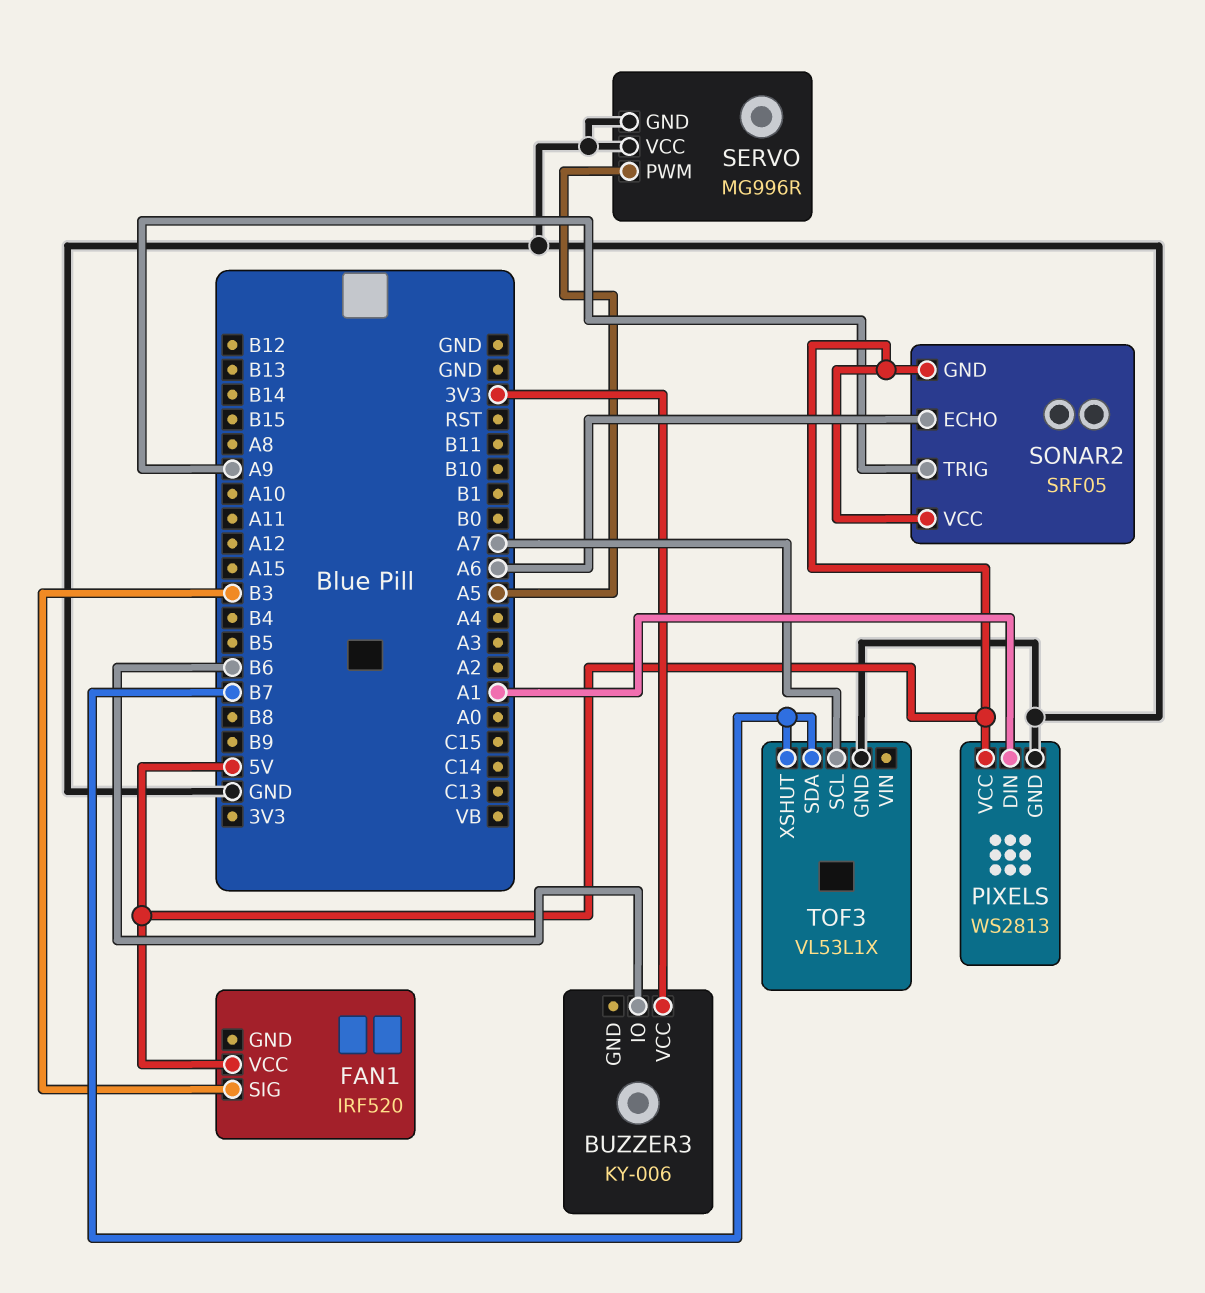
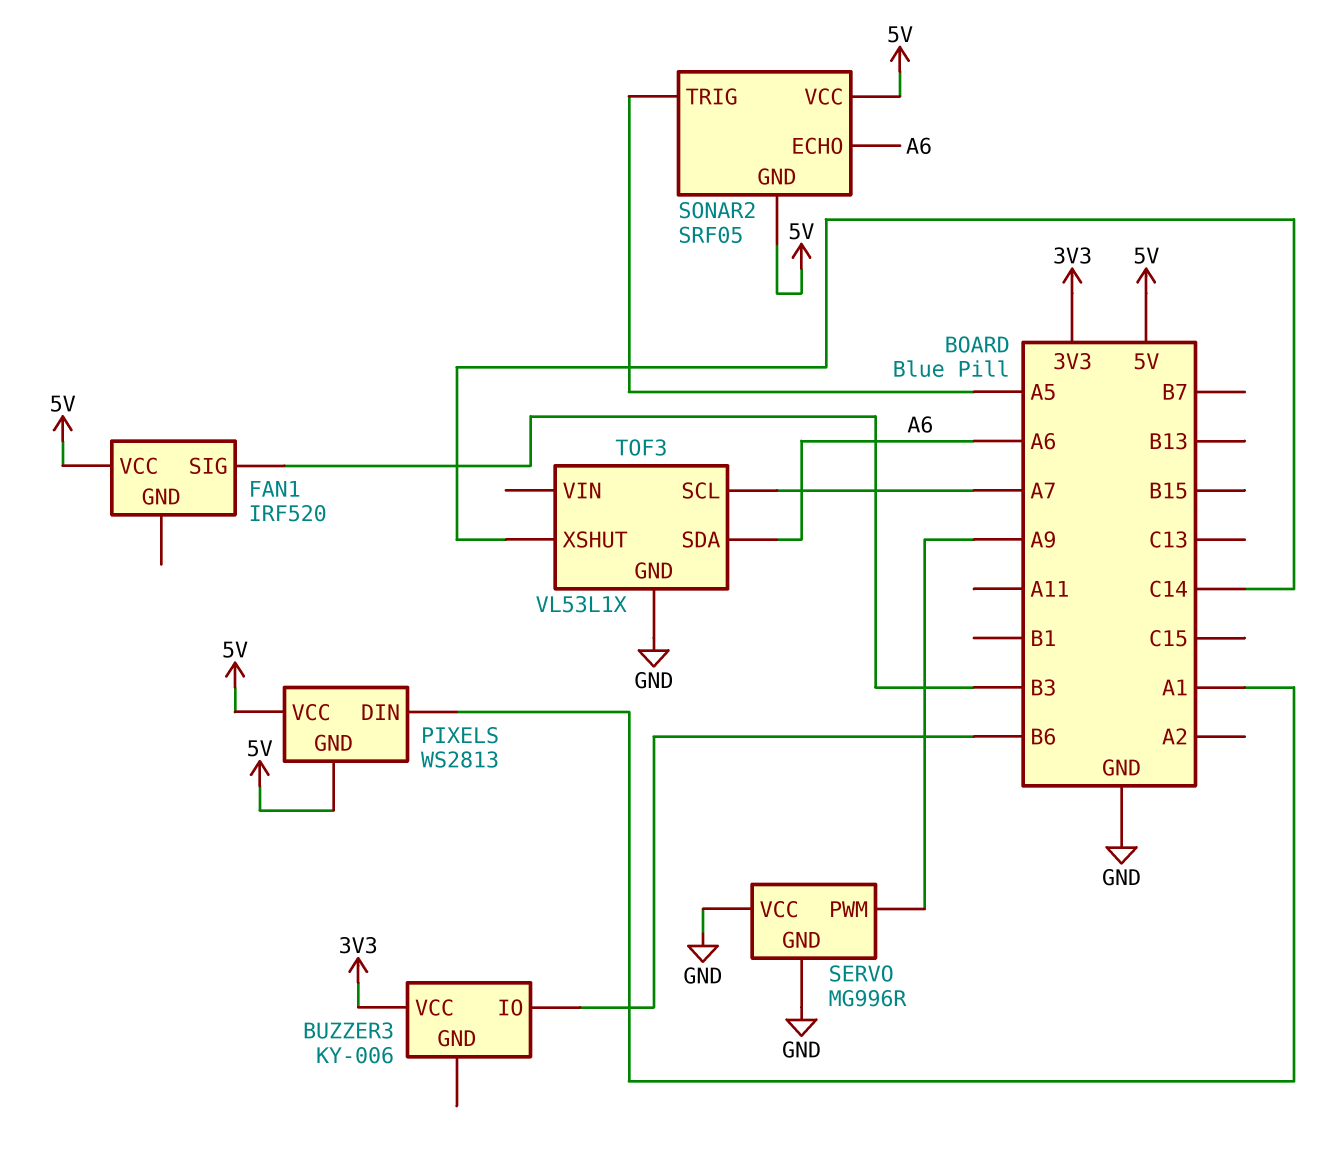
PIXELS pin GND: GND -> 5V
SERVO pin PWM: A5 -> A9
SONAR2 pin TRIG: A9 -> A5
TOF3 pin SDA: B7 -> A6
TOF3 pin XSHUT: B7 -> C14

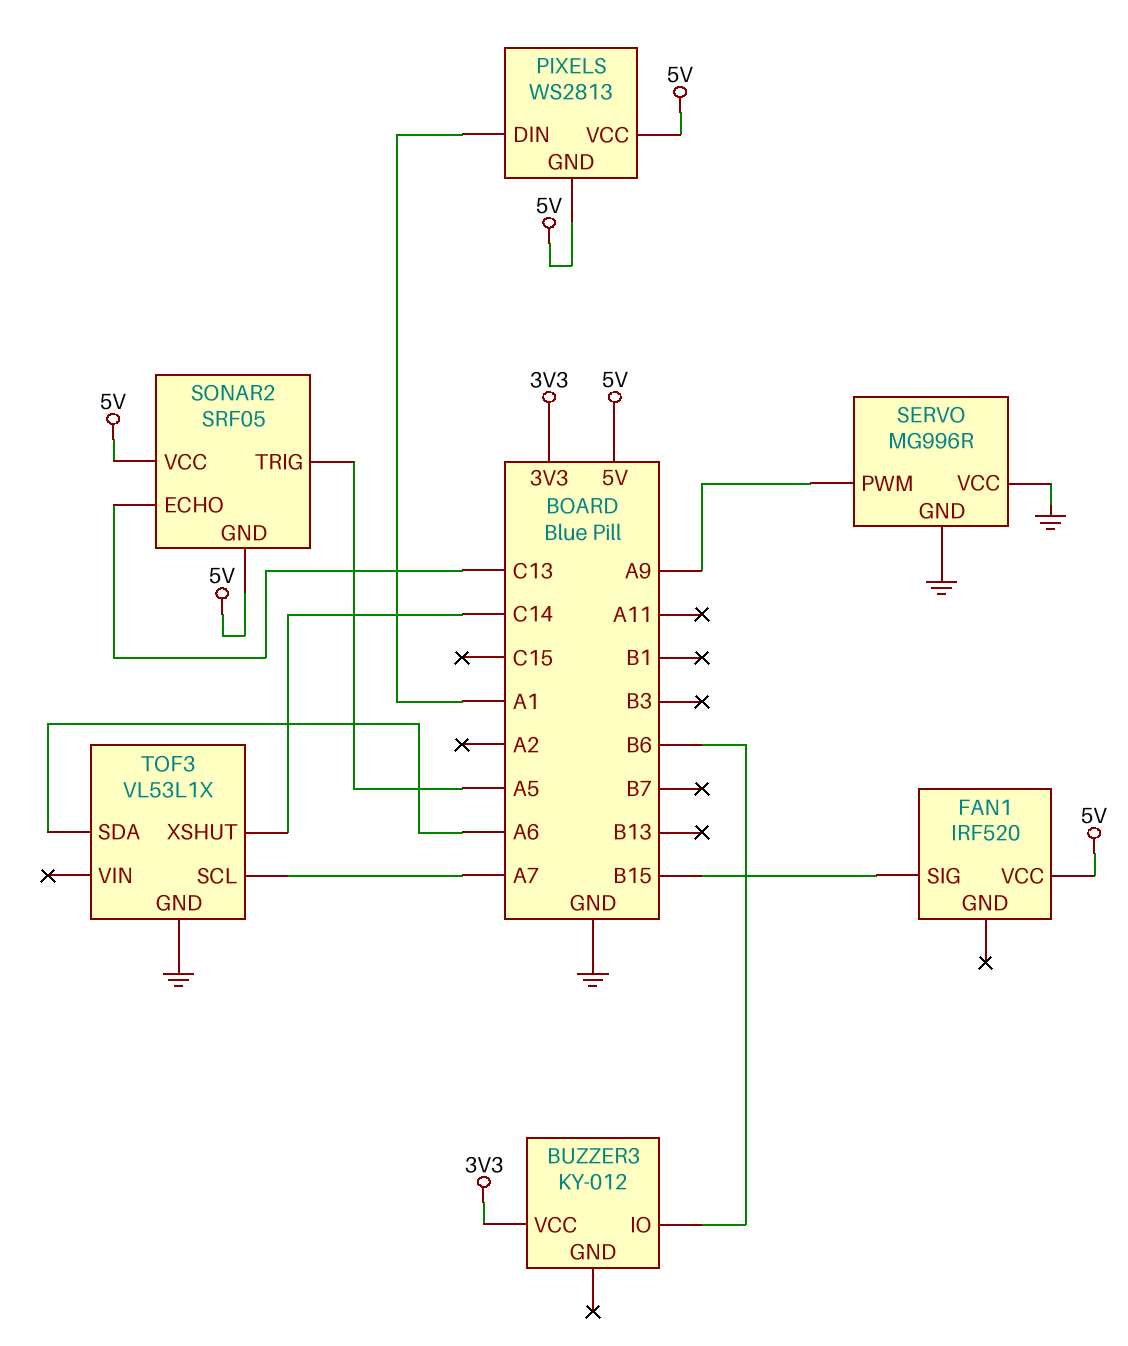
BUZZER3: KY-006 -> KY-012
FAN1 pin SIG: B3 -> B15
SONAR2 pin ECHO: A6 -> C13

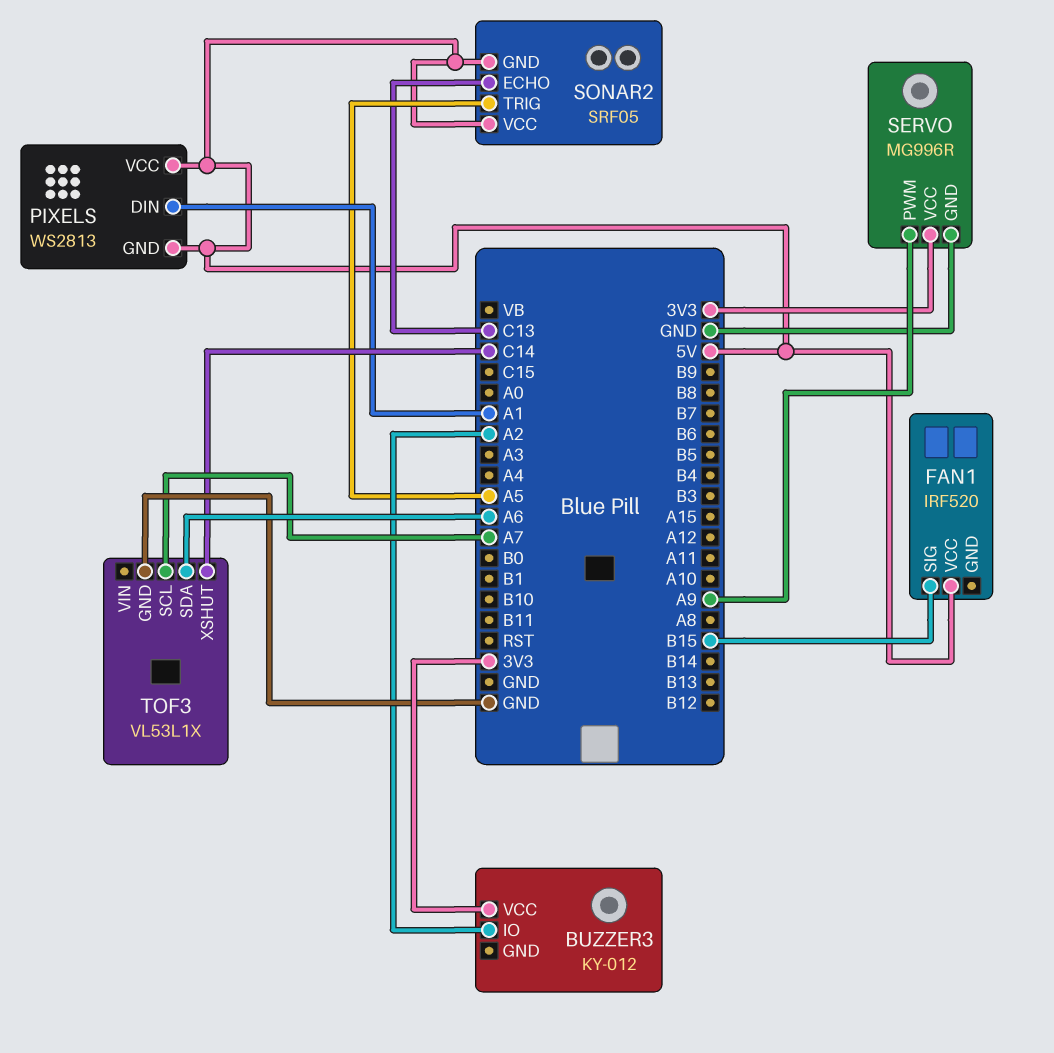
BUZZER3 pin IO: B6 -> A2
SERVO pin VCC: GND -> 3V3

